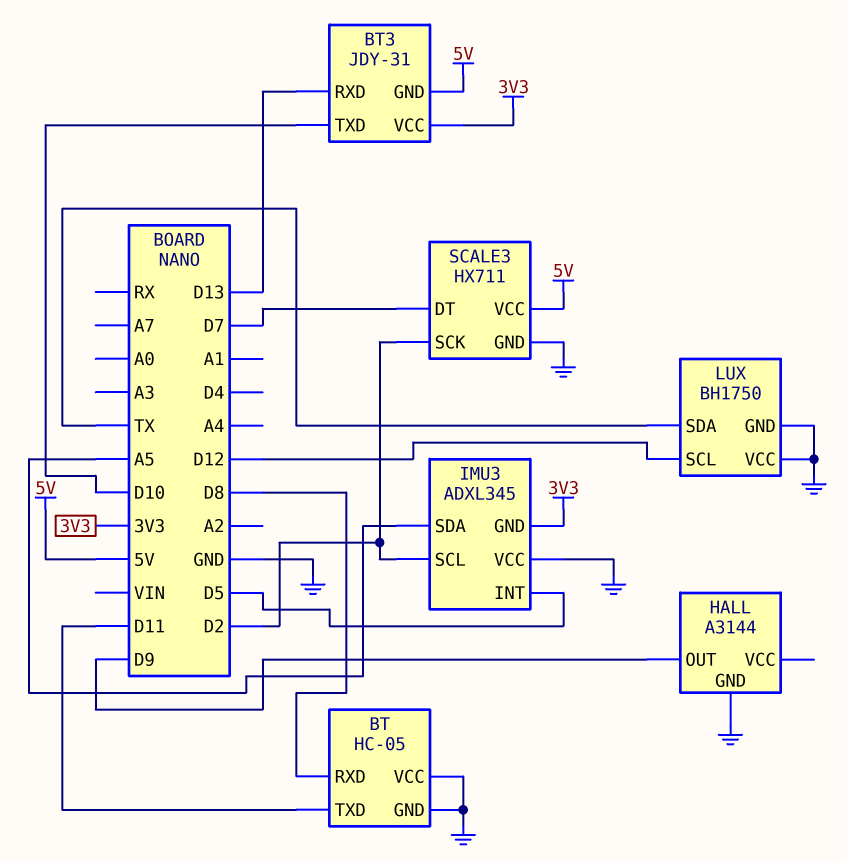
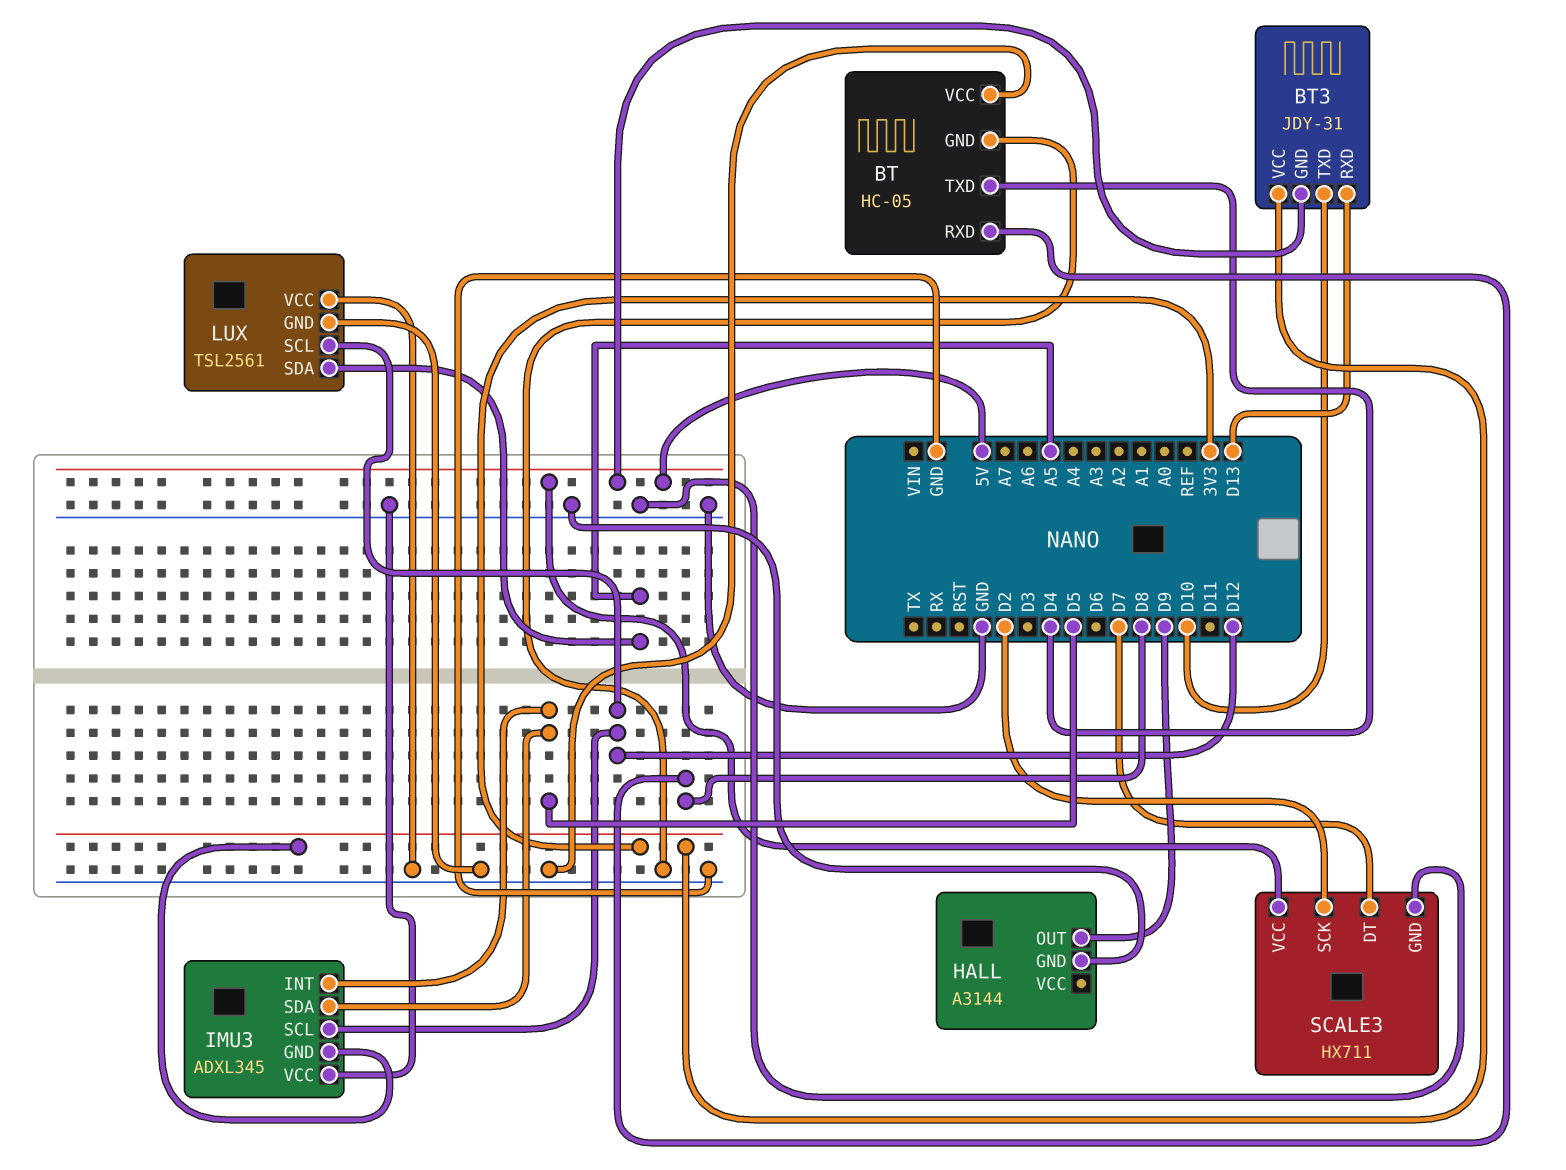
BT pin TXD: D11 -> D4
IMU3 pin SCL: D2 -> D12
IMU3 pin SDA: A5 -> D5
LUX: BH1750 -> TSL2561
LUX pin SDA: TX -> A5

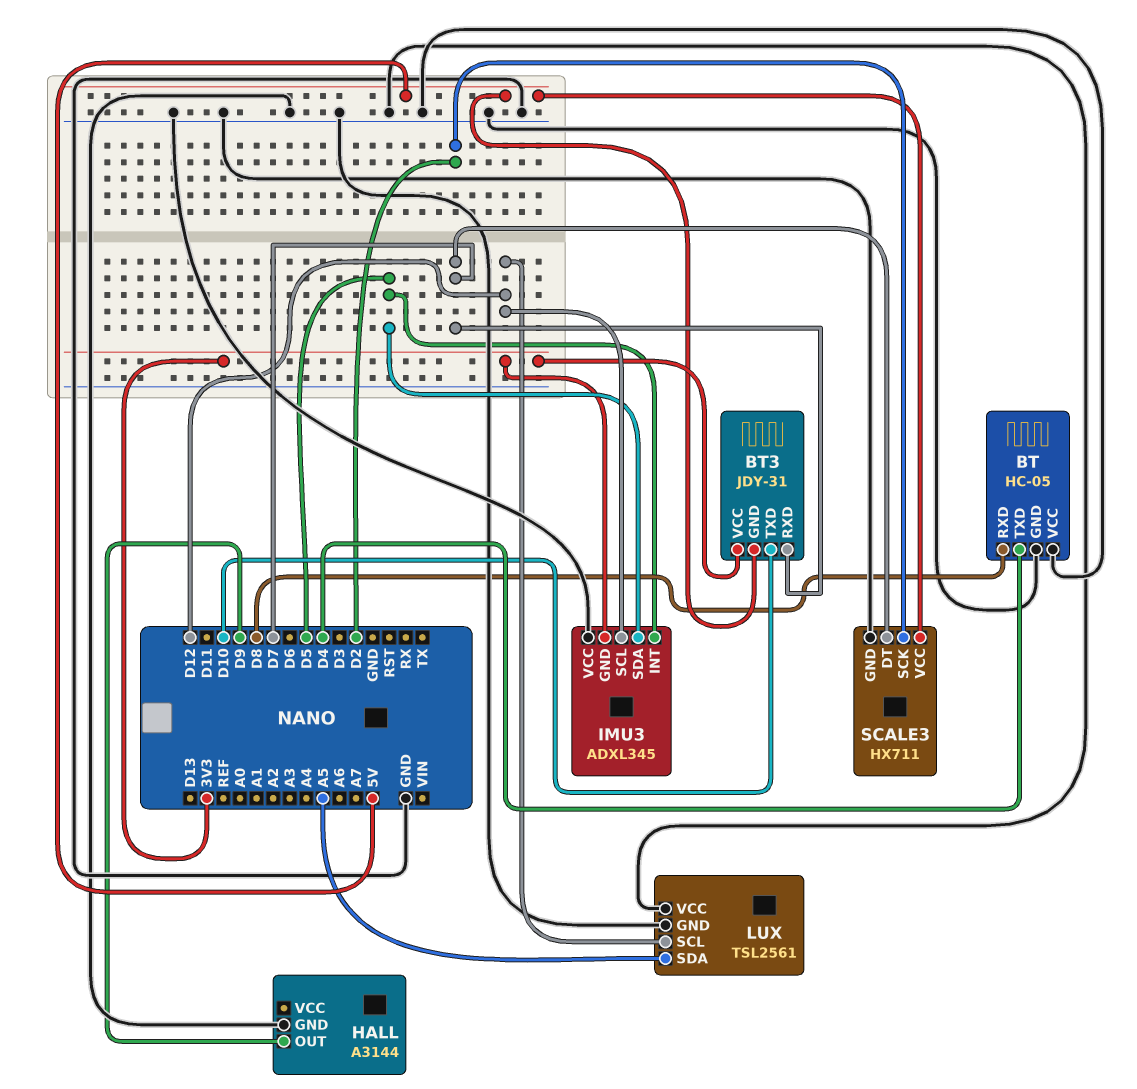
BT3 pin RXD: D13 -> D7

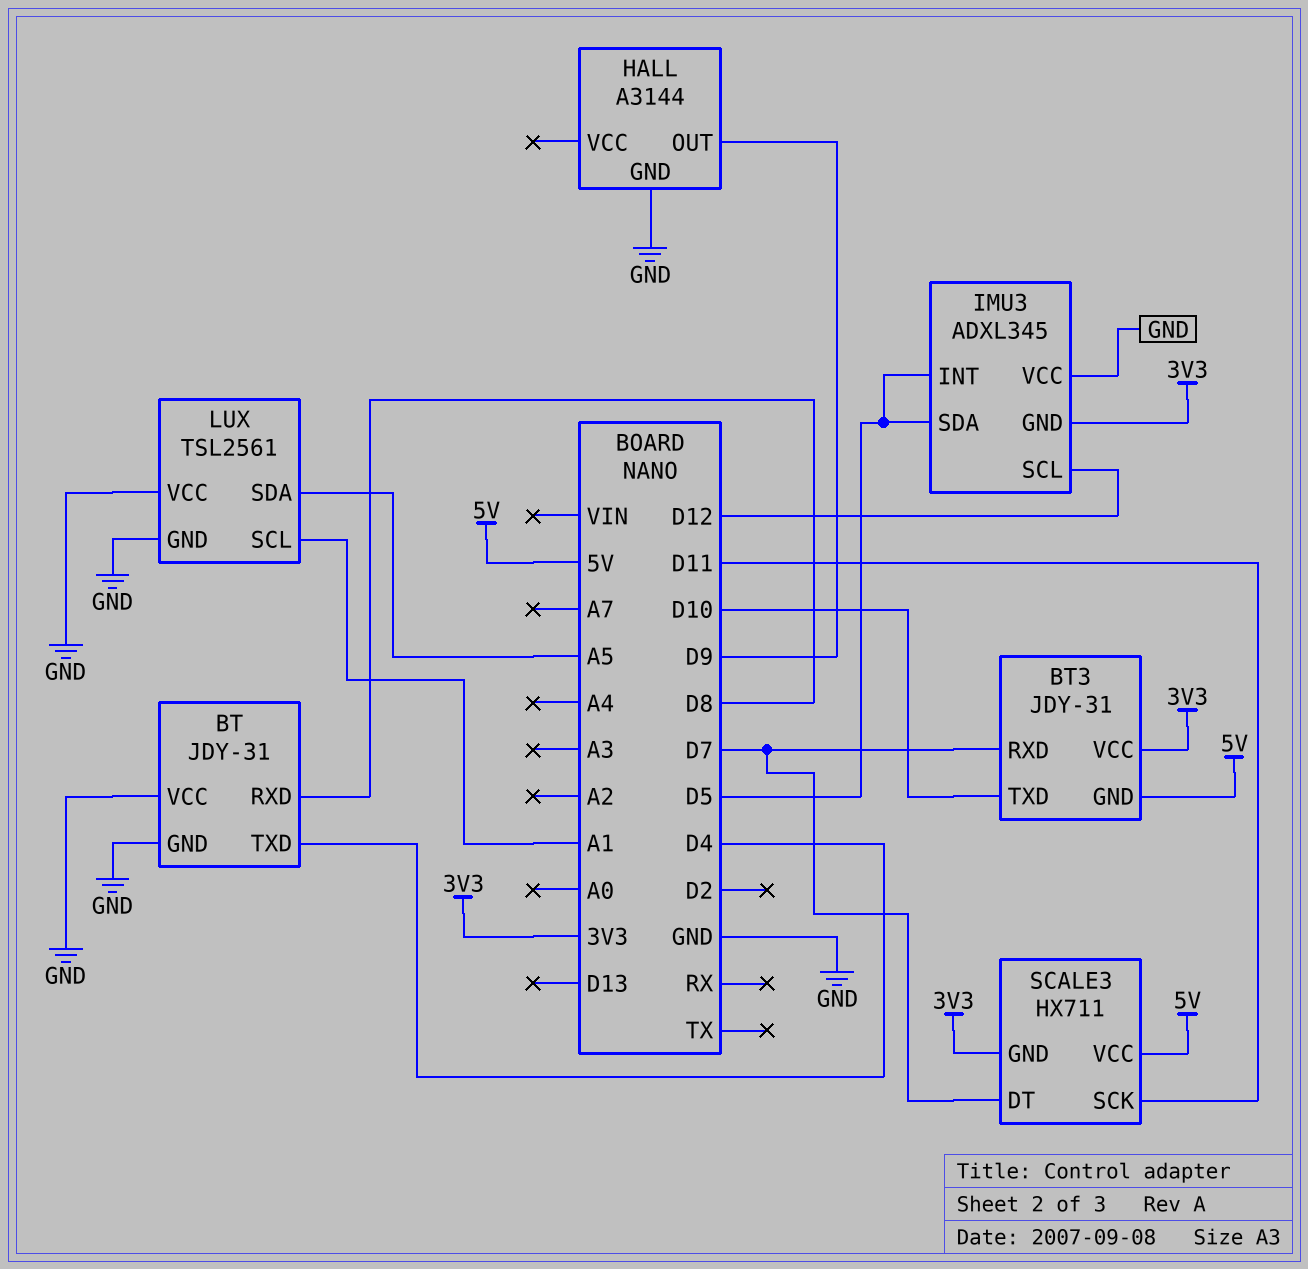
BT: HC-05 -> JDY-31
LUX pin SCL: D12 -> A1
SCALE3 pin GND: GND -> 3V3
SCALE3 pin SCK: D2 -> D11

